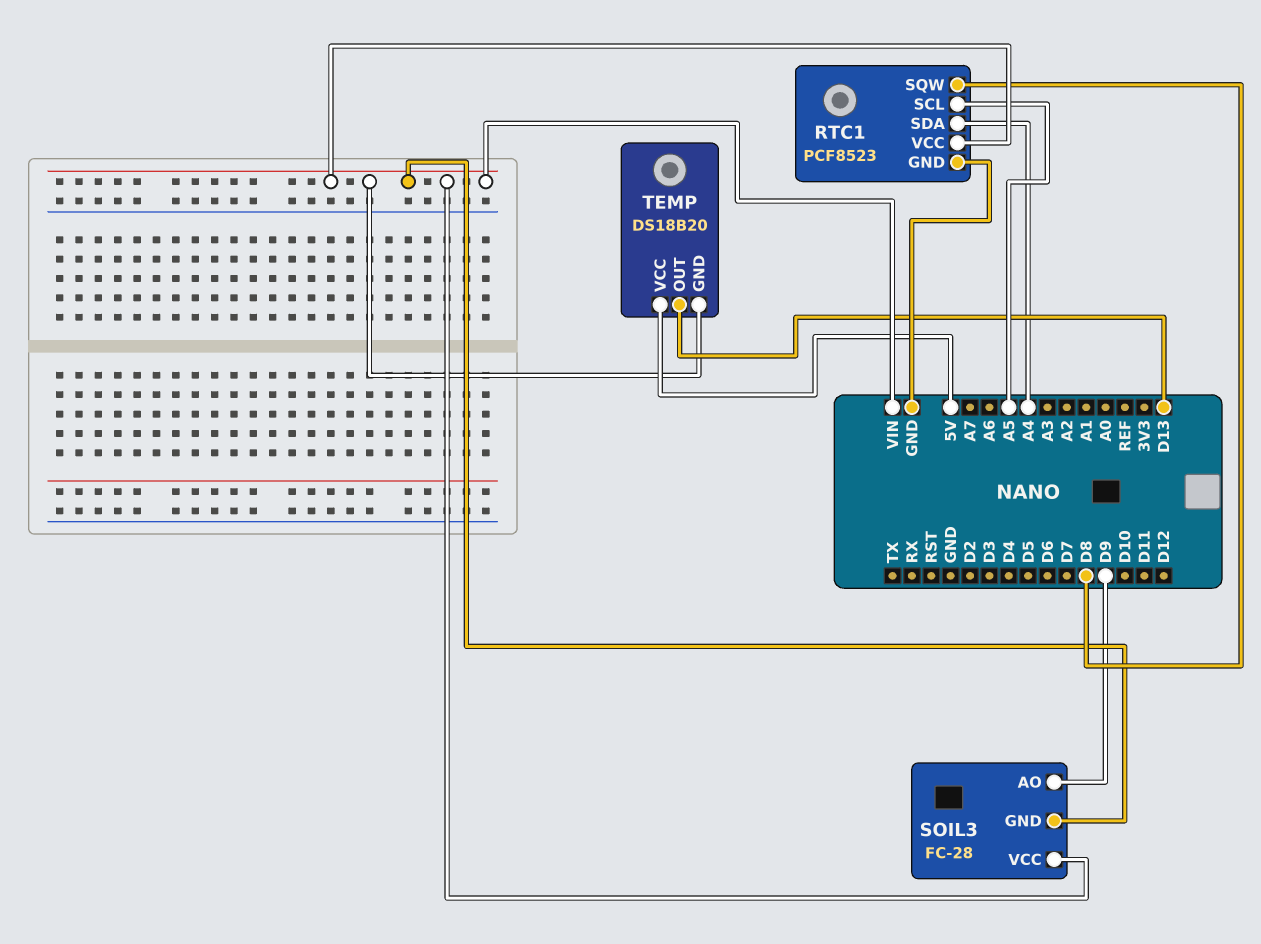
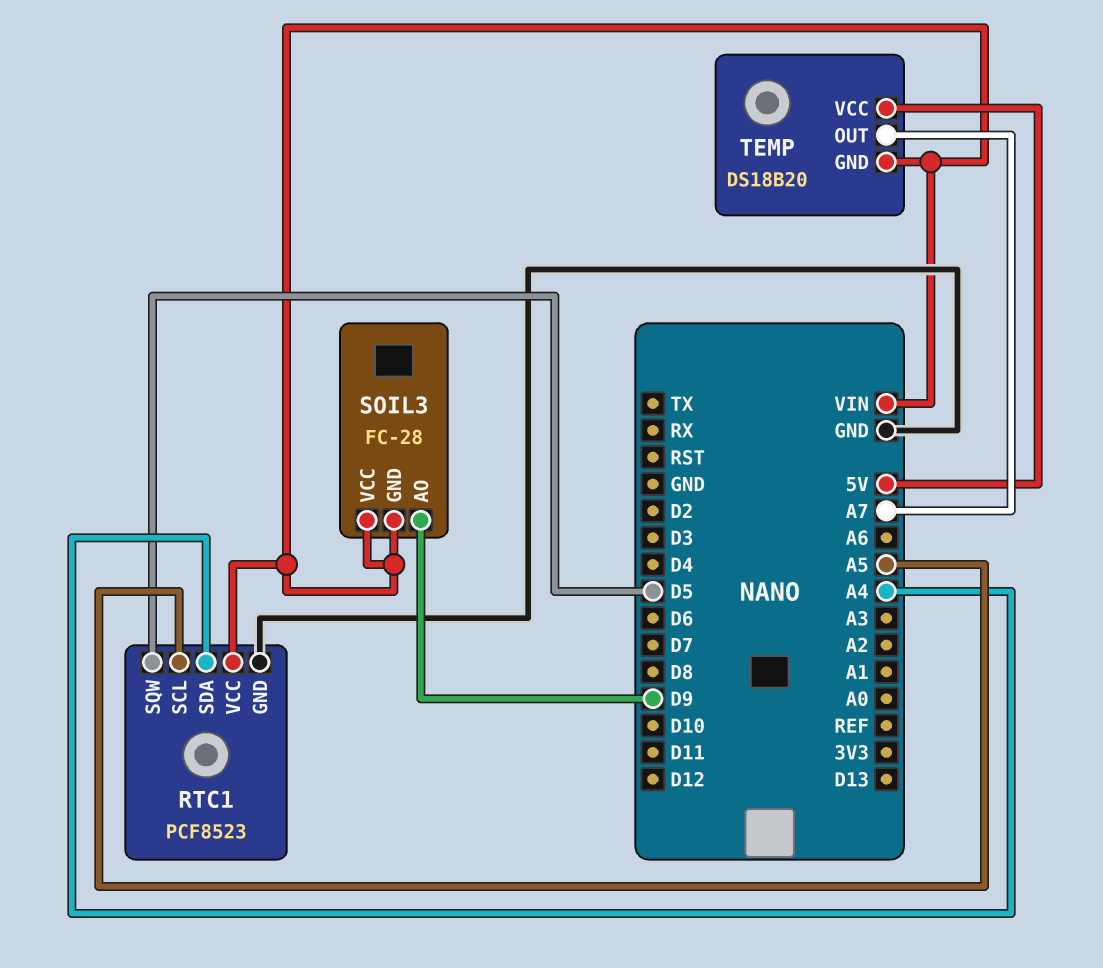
RTC1 pin SQW: D8 -> D5
TEMP pin OUT: D13 -> A7

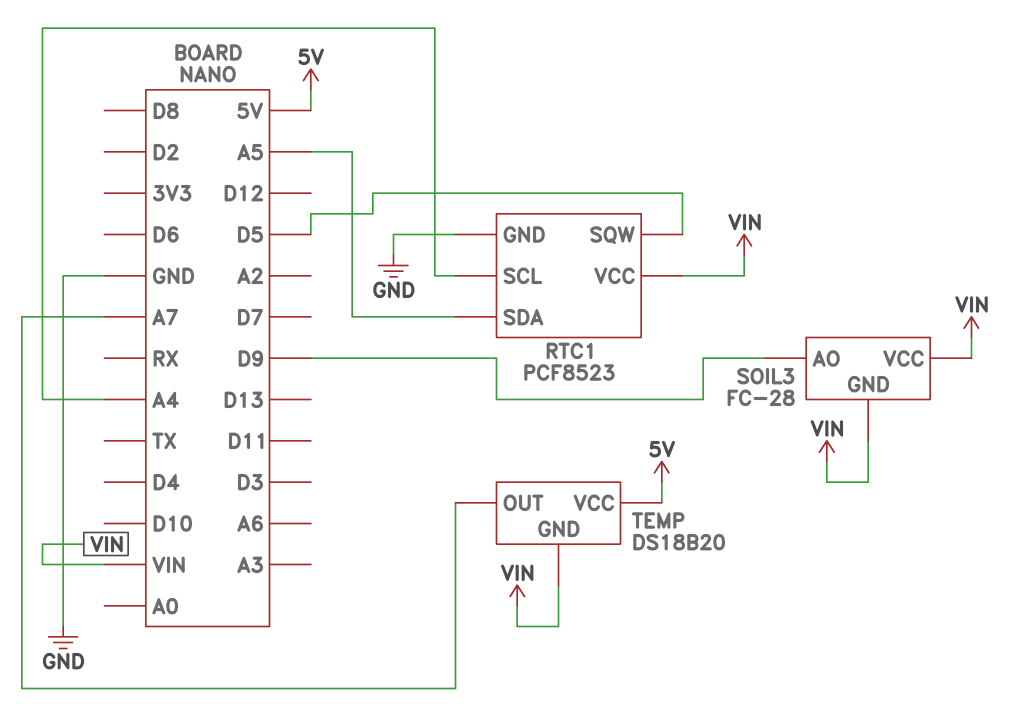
RTC1 pin SCL: A5 -> A4
RTC1 pin SDA: A4 -> A5

